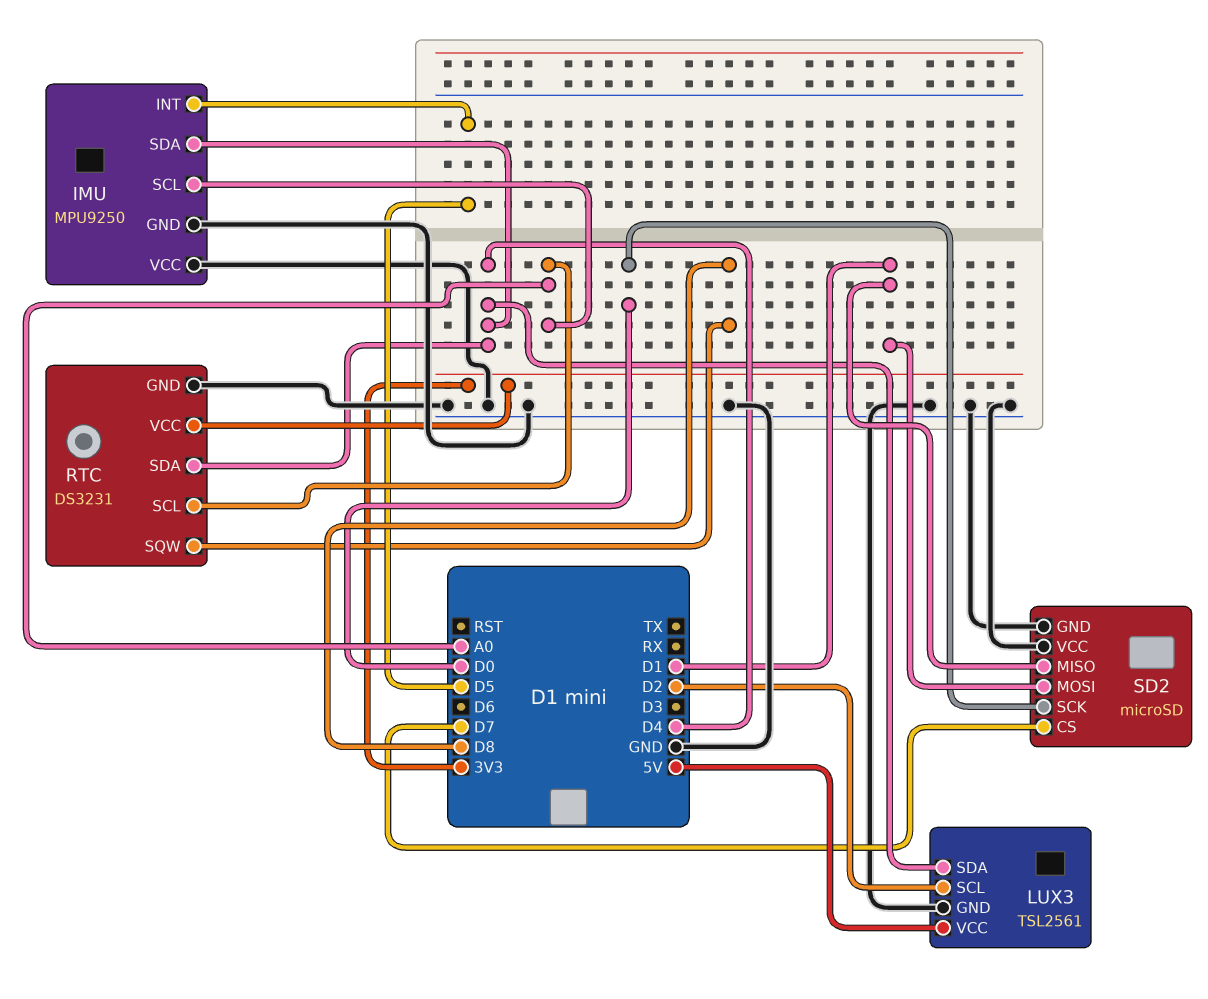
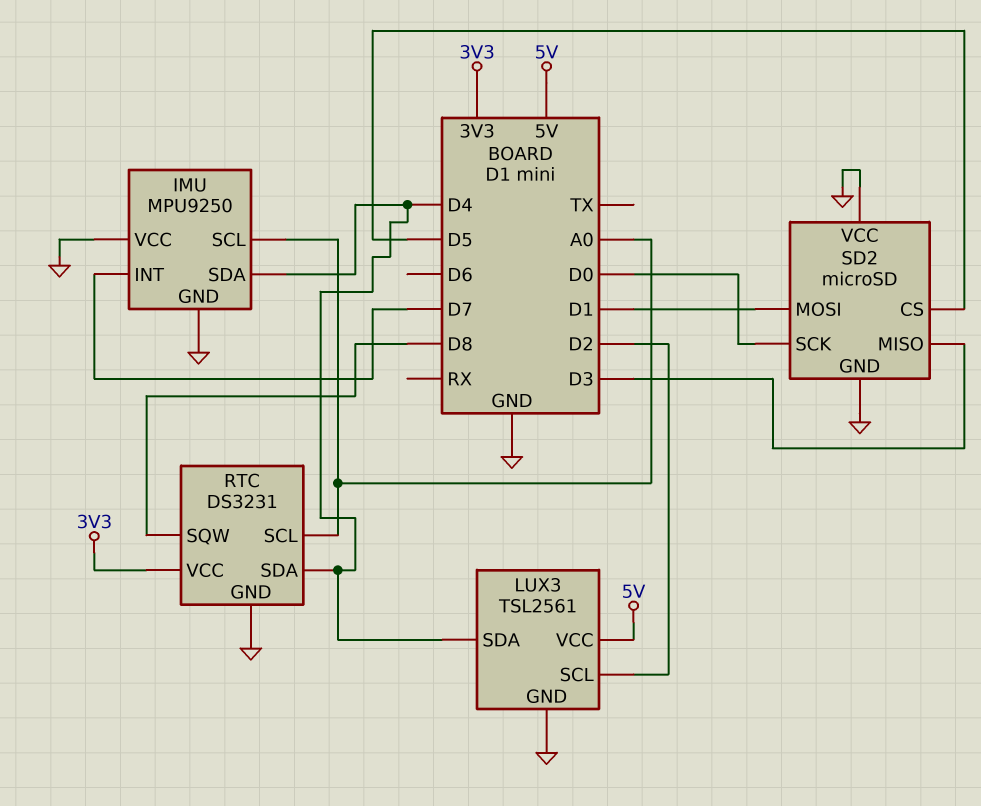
IMU pin INT: D5 -> D7
SD2 pin CS: D7 -> D5
SD2 pin MISO: D1 -> D3

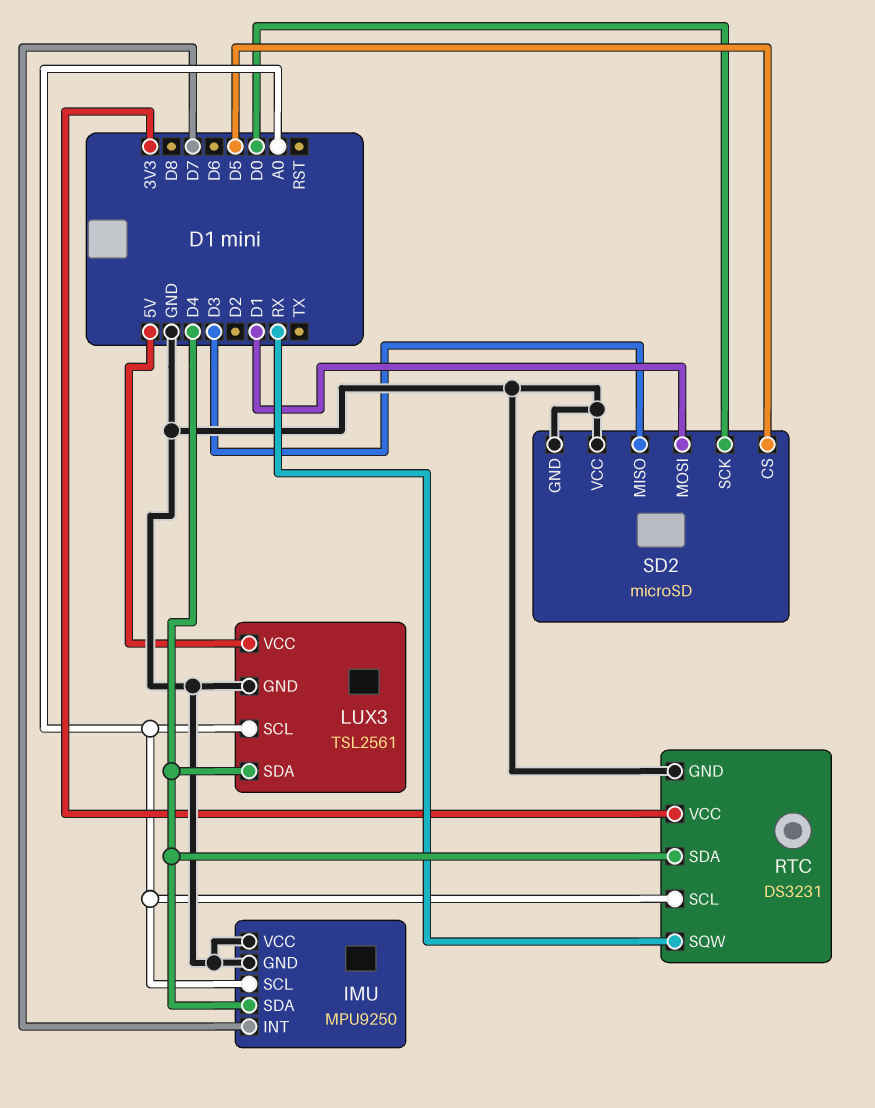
LUX3 pin SCL: D2 -> A0
RTC pin SQW: D8 -> RX

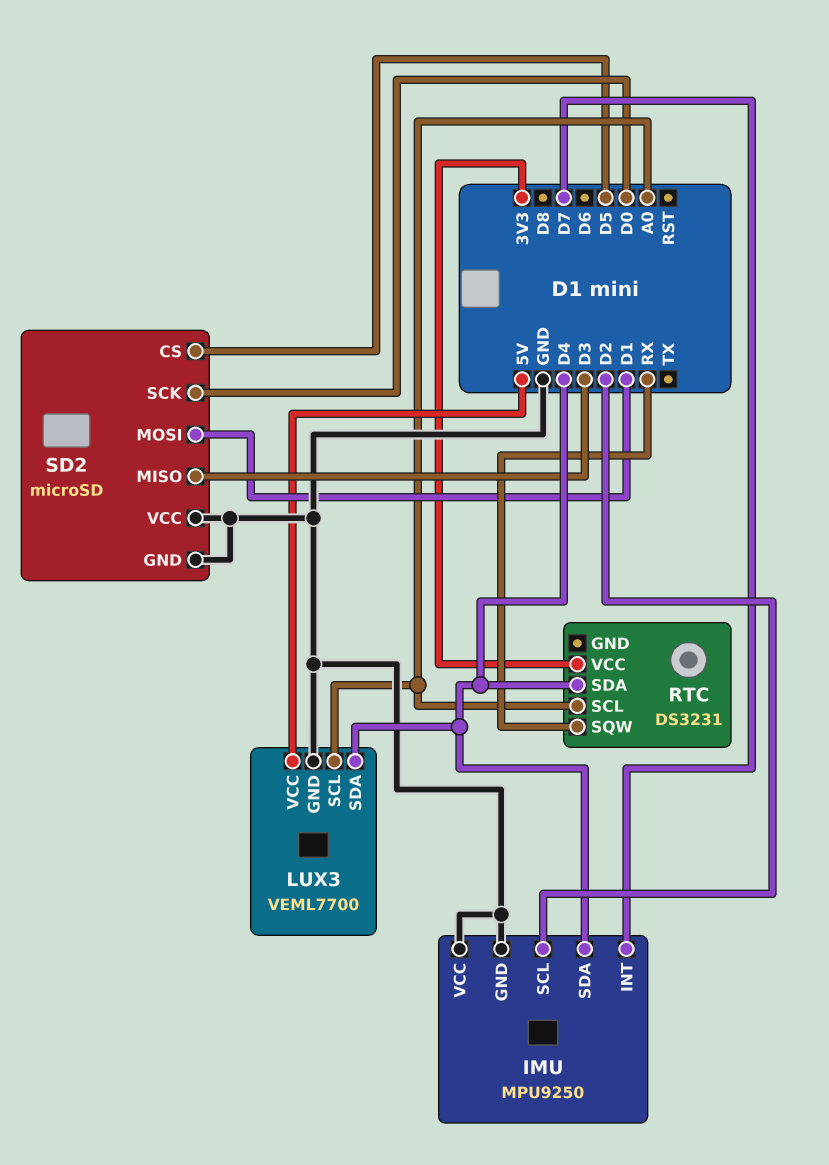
IMU pin SCL: A0 -> D2
LUX3: TSL2561 -> VEML7700
RTC pin GND: GND -> none

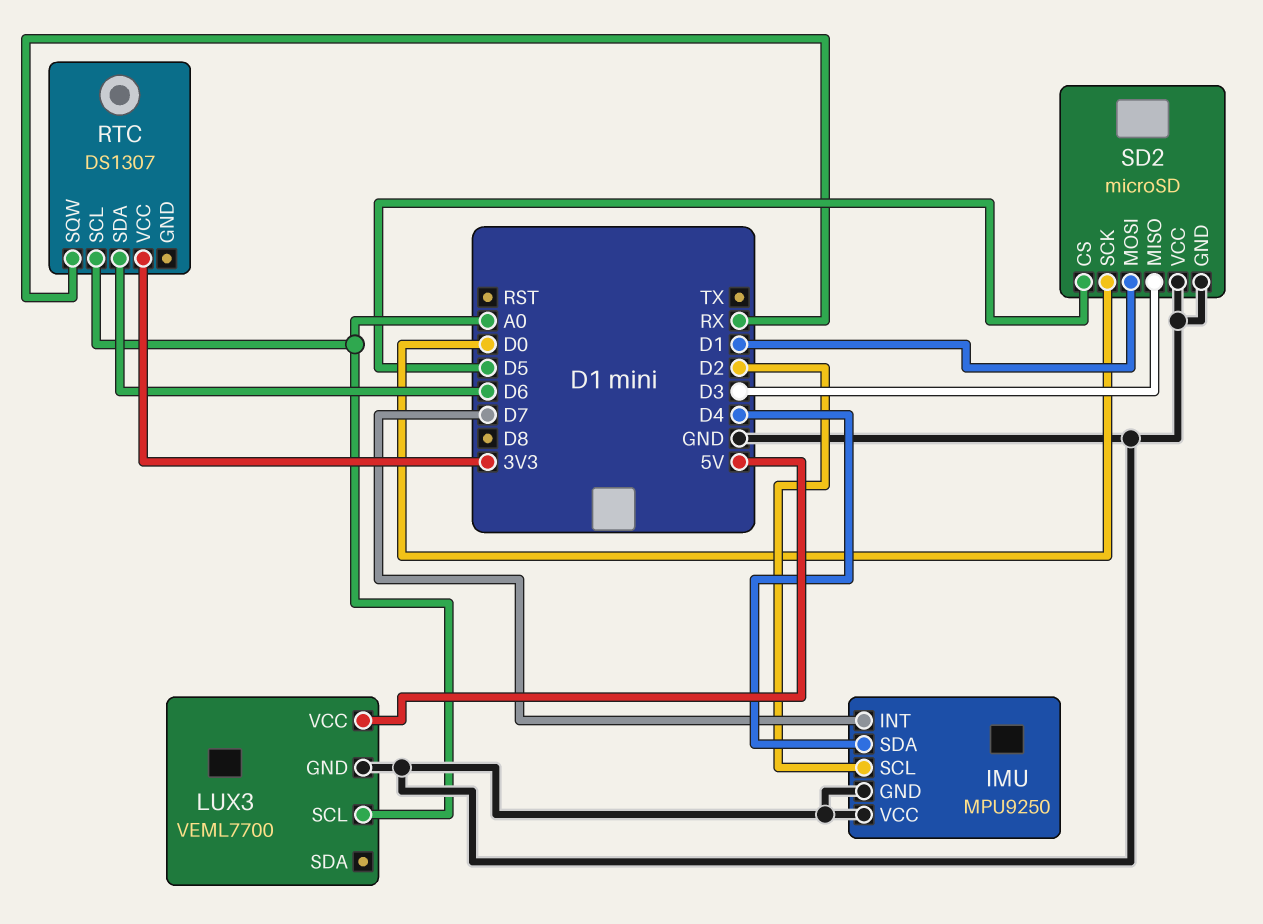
LUX3 pin SDA: D4 -> none
RTC: DS3231 -> DS1307
RTC pin SDA: D4 -> D6

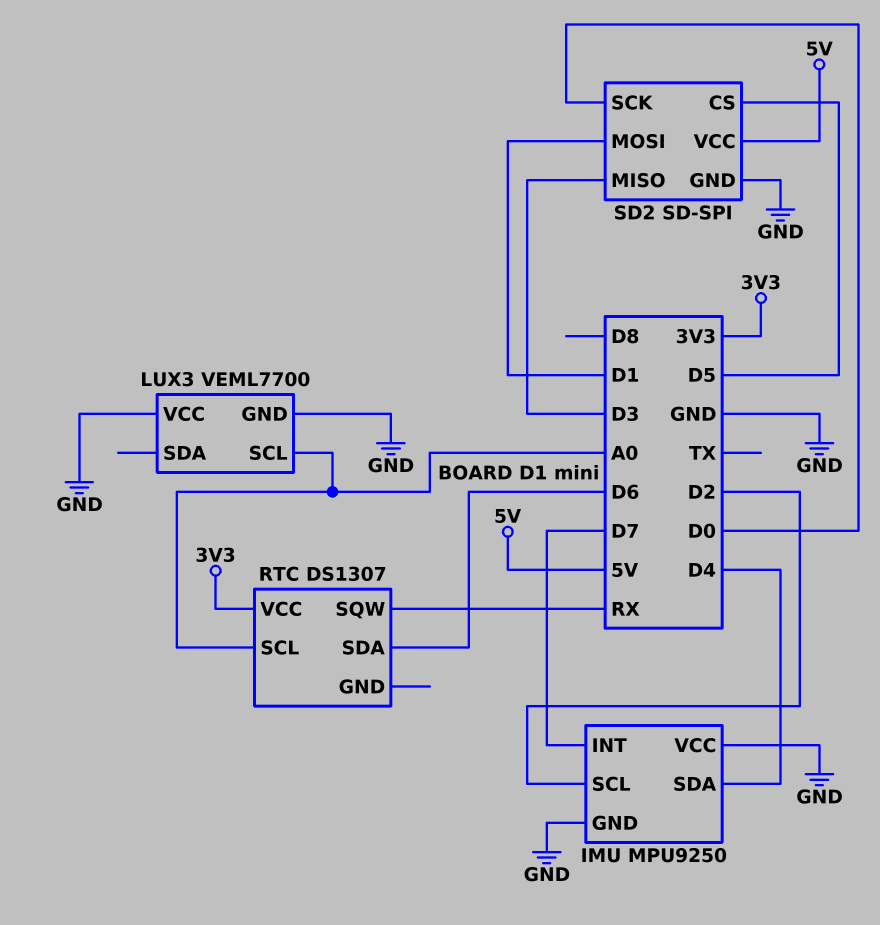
LUX3 pin VCC: 5V -> GND
SD2: microSD -> SD-SPI
SD2 pin VCC: GND -> 5V

